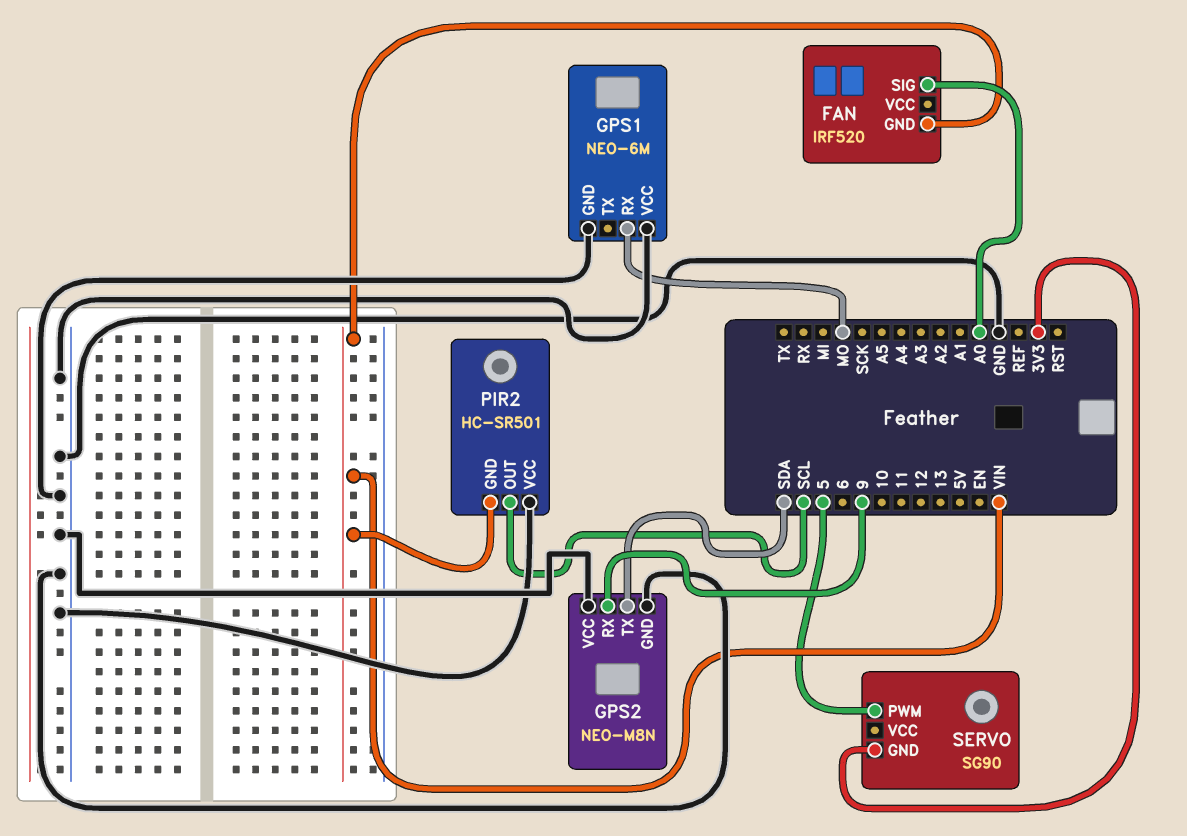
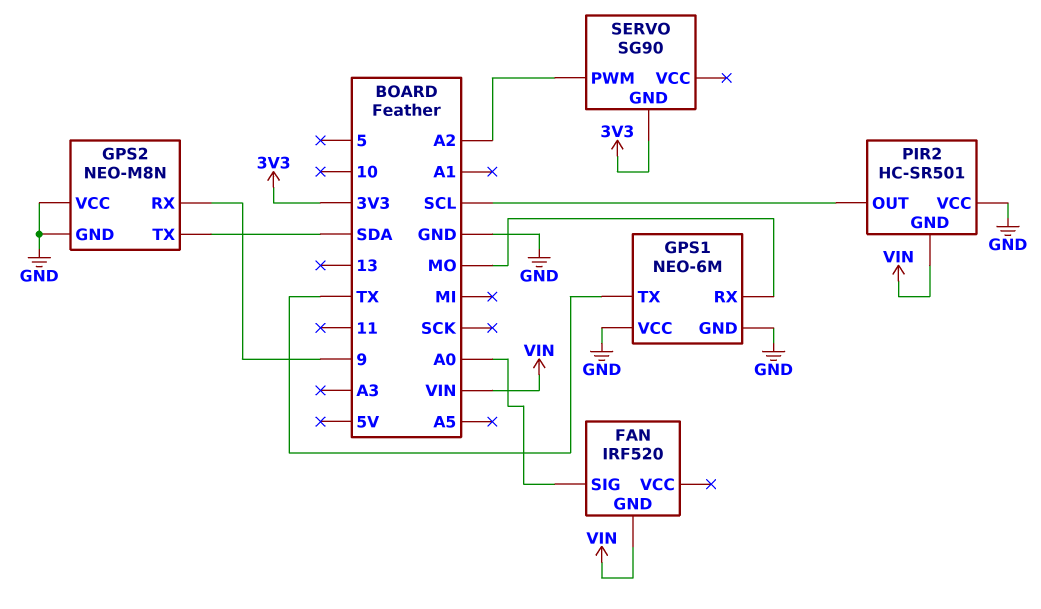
GPS1 pin TX: none -> TX
SERVO pin PWM: 5 -> A2

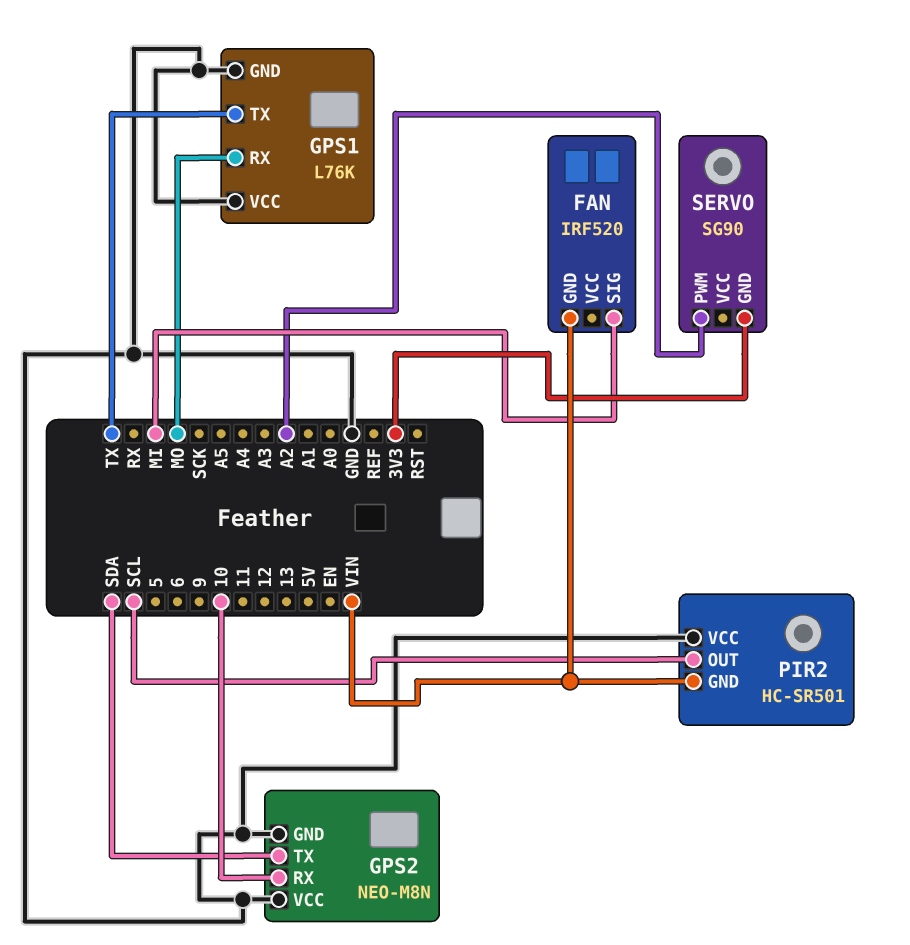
FAN pin SIG: A0 -> MI
GPS1: NEO-6M -> L76K
GPS2 pin RX: 9 -> 10

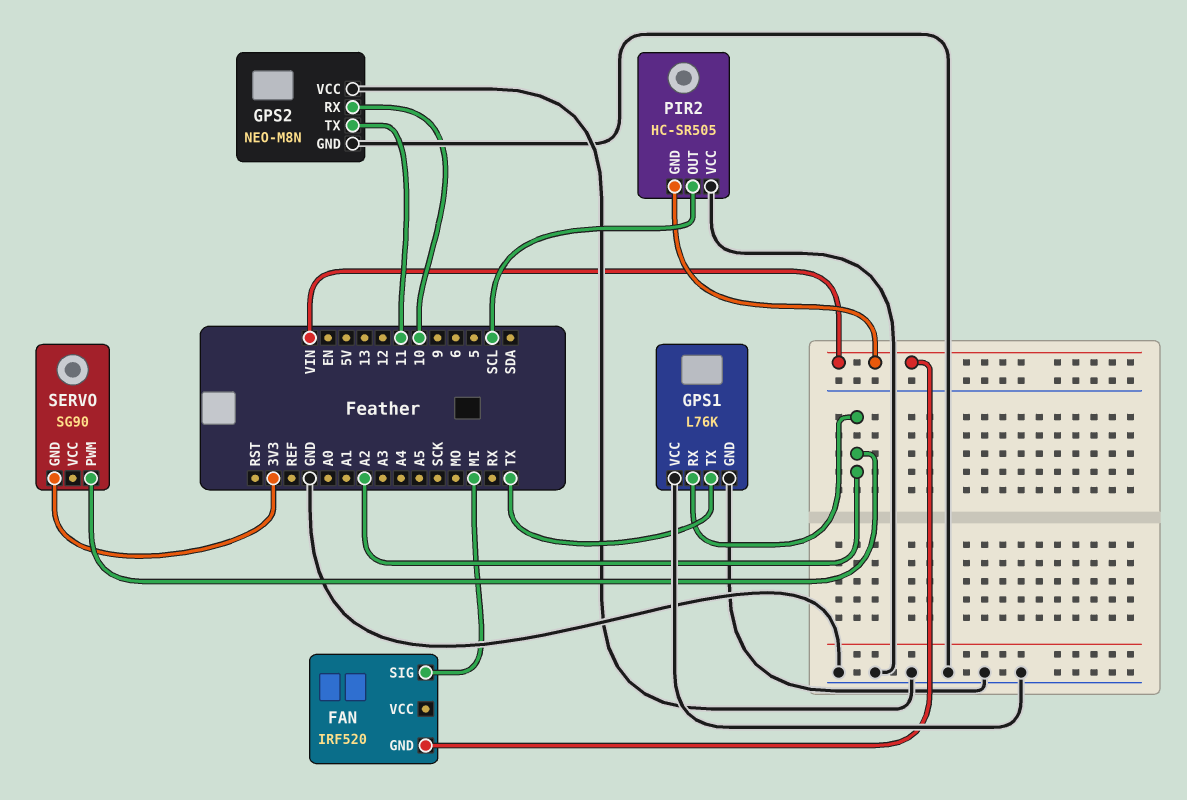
GPS1 pin RX: MO -> A2
GPS2 pin TX: SDA -> 11
PIR2: HC-SR501 -> HC-SR505

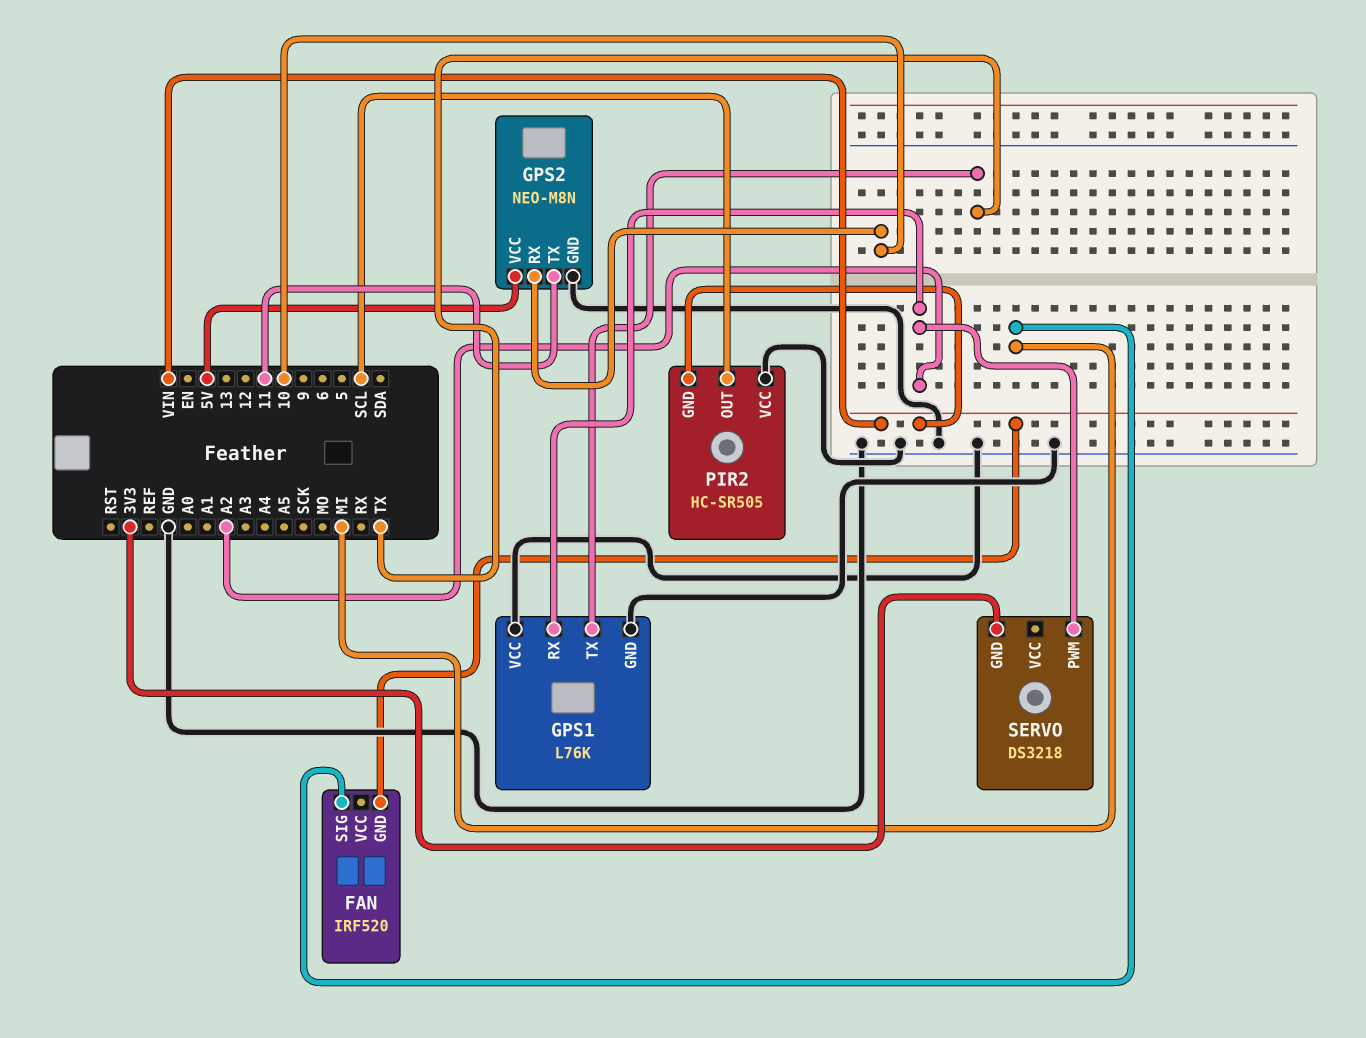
GPS2 pin VCC: GND -> 5V
SERVO: SG90 -> DS3218

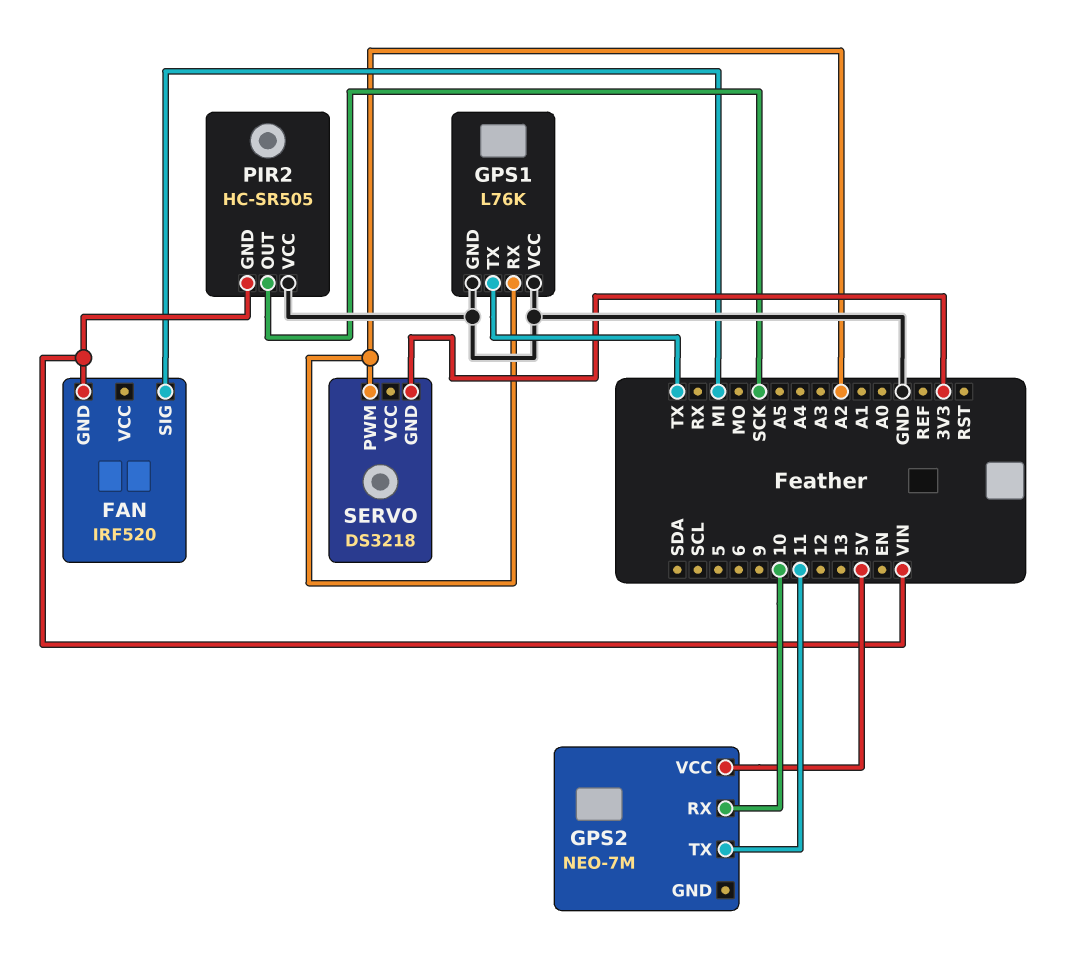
GPS2: NEO-M8N -> NEO-7M
GPS2 pin GND: GND -> none
PIR2 pin OUT: SCL -> SCK

